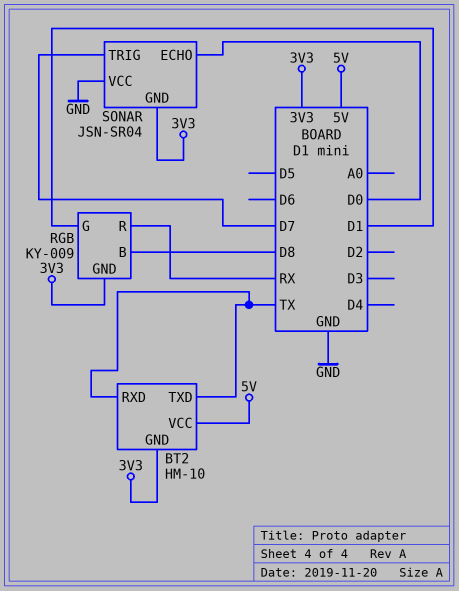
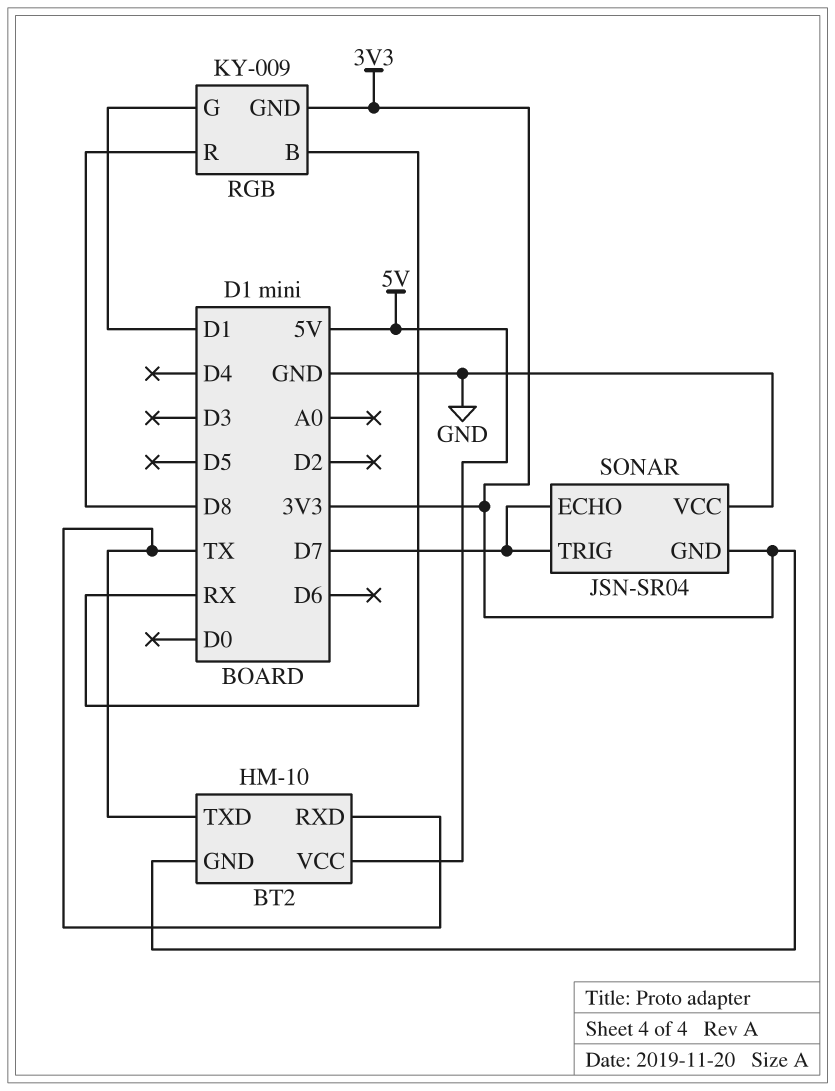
RGB pin B: D8 -> RX
RGB pin R: RX -> D8
SONAR pin ECHO: D0 -> D7

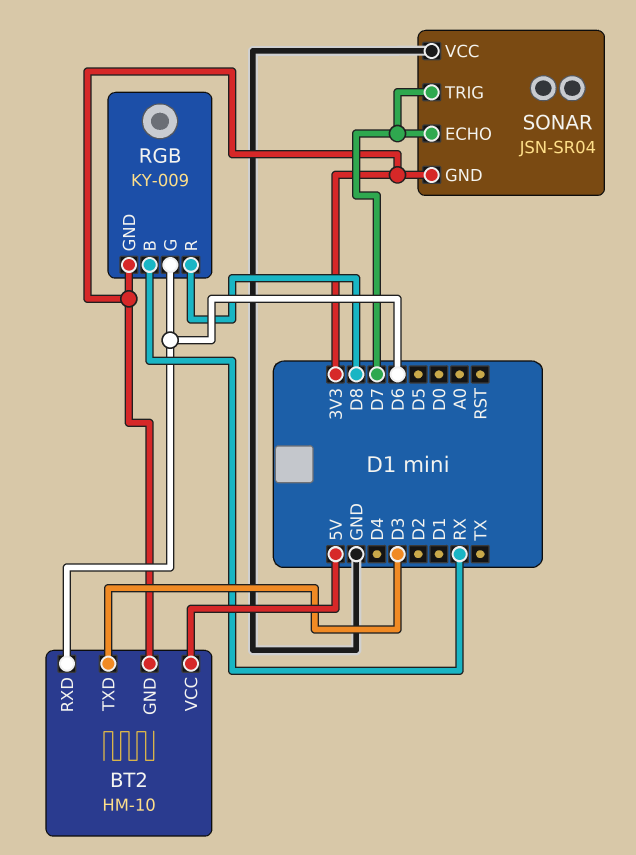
BT2 pin RXD: TX -> D6
BT2 pin TXD: TX -> D3
RGB pin G: D1 -> D6

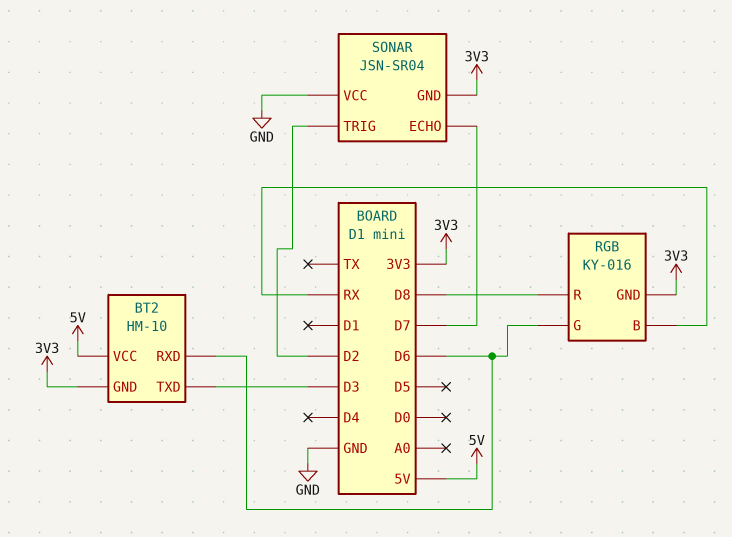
RGB: KY-009 -> KY-016
SONAR pin TRIG: D7 -> D2

